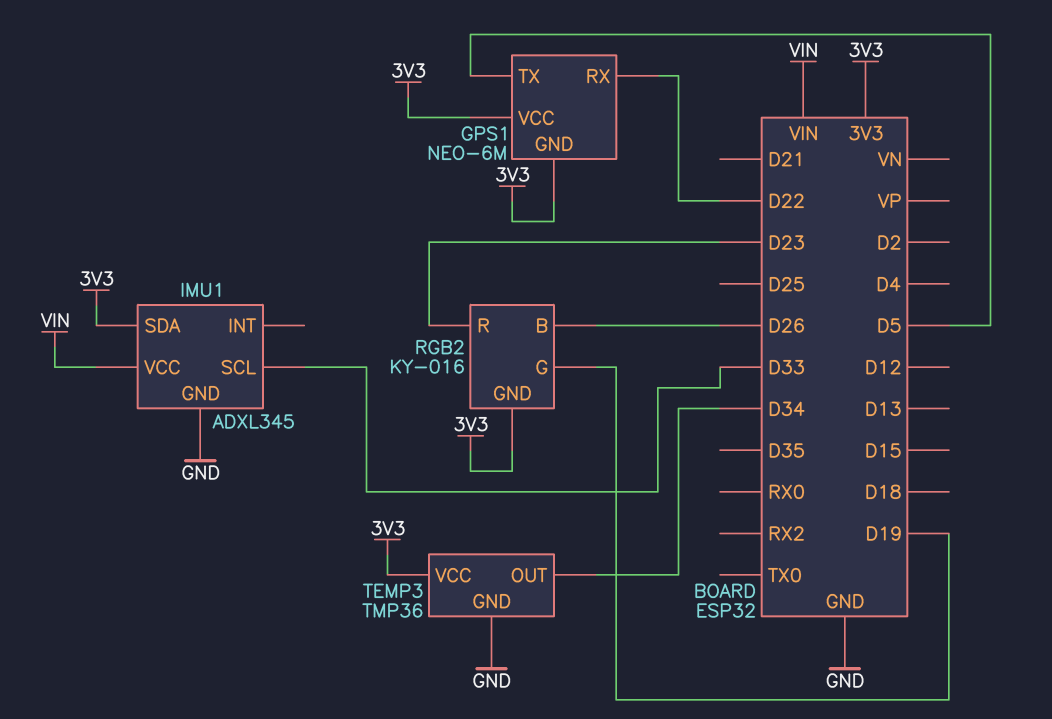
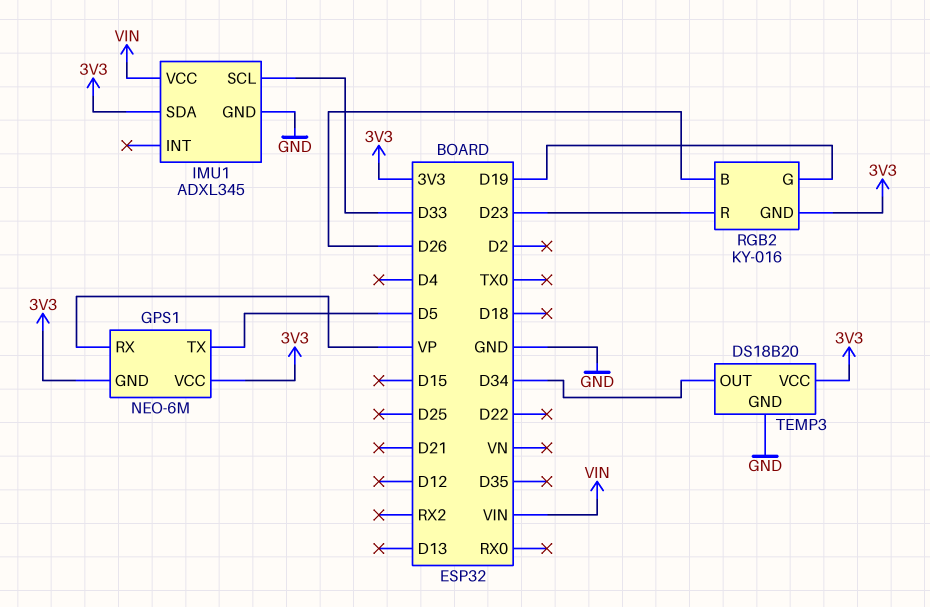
GPS1 pin RX: D22 -> VP
TEMP3: TMP36 -> DS18B20

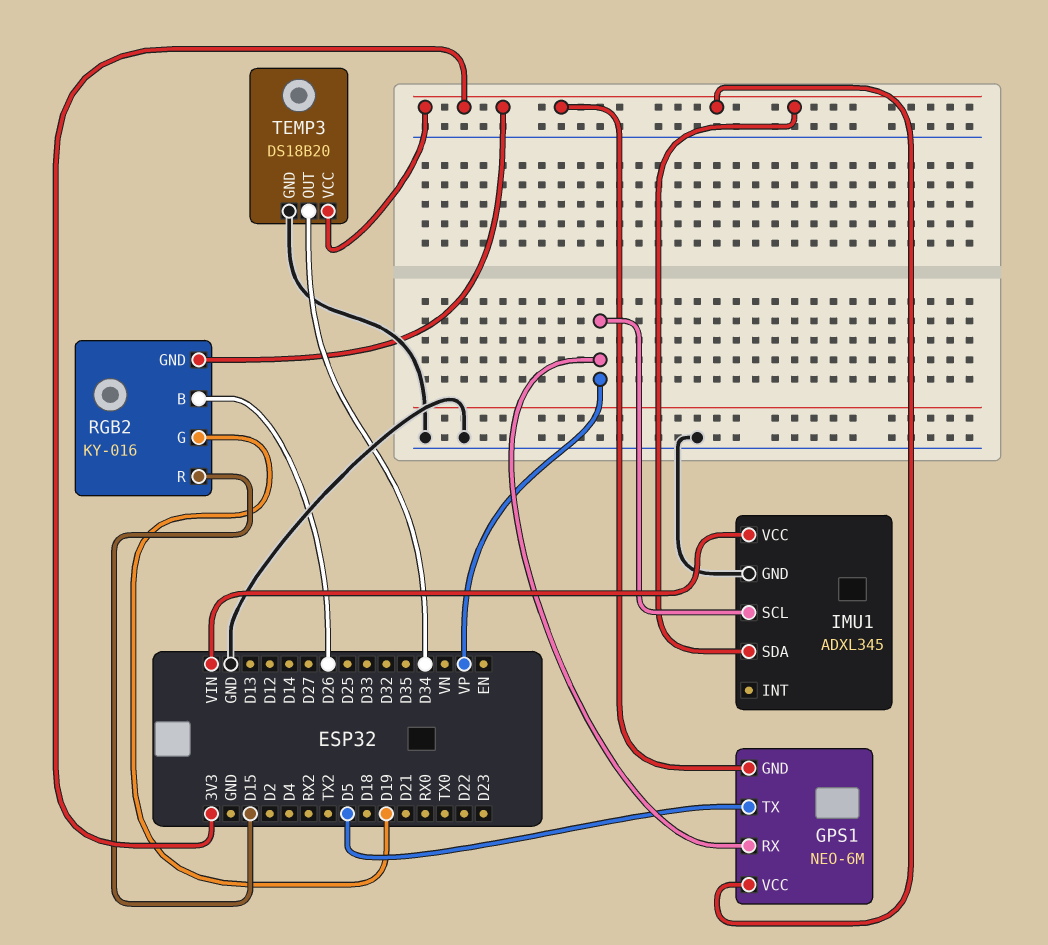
IMU1 pin SCL: D33 -> VP
RGB2 pin R: D23 -> D15

